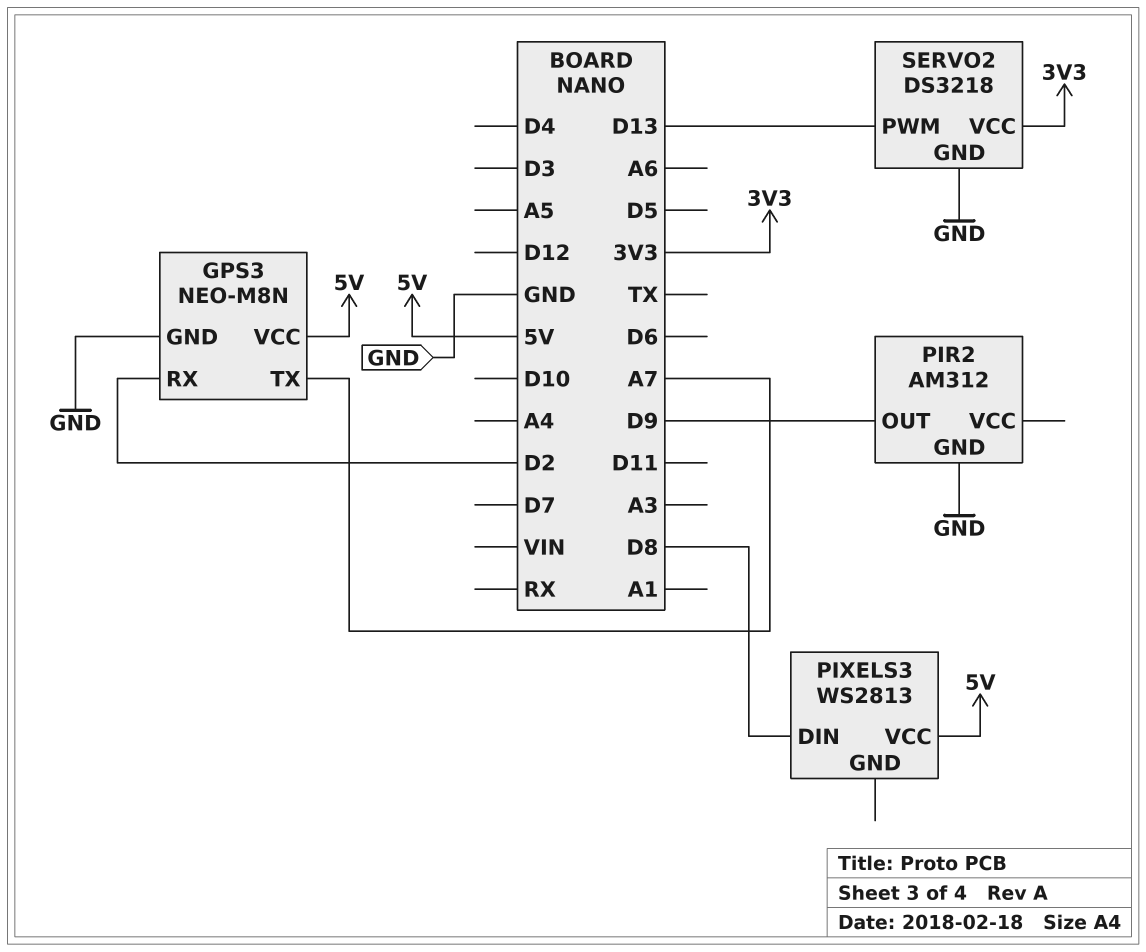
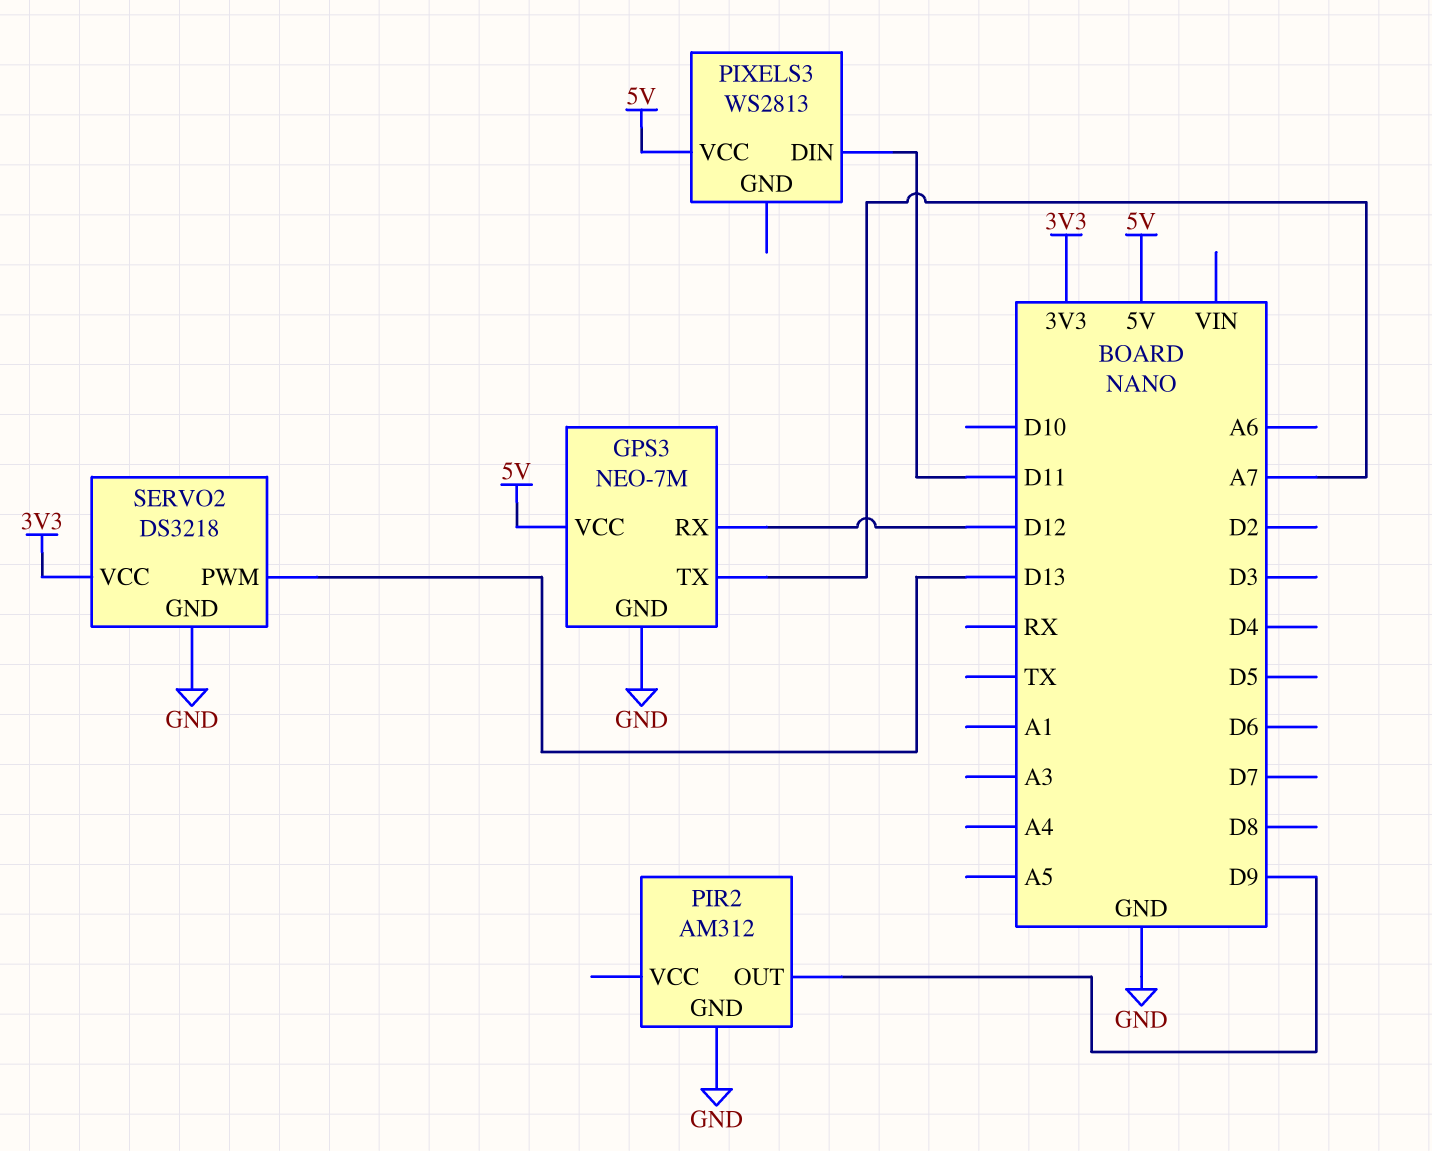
GPS3: NEO-M8N -> NEO-7M
GPS3 pin RX: D2 -> D12
PIXELS3 pin DIN: D8 -> D11

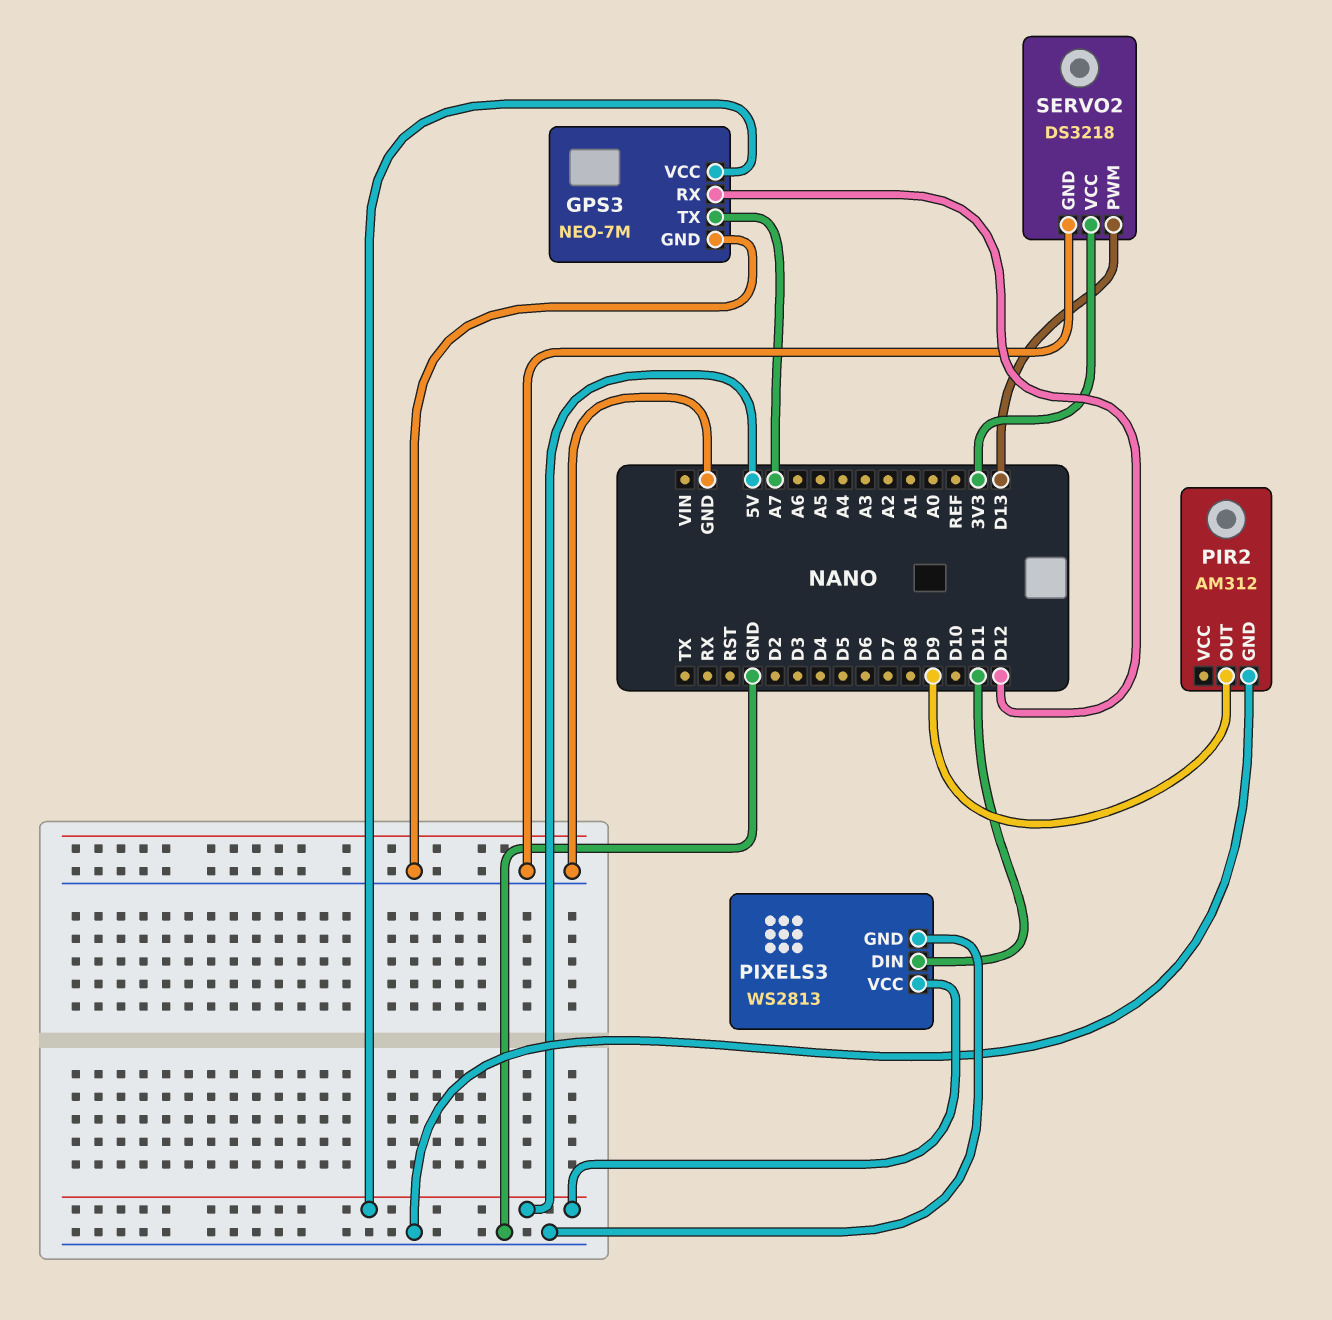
PIXELS3 pin GND: none -> GND

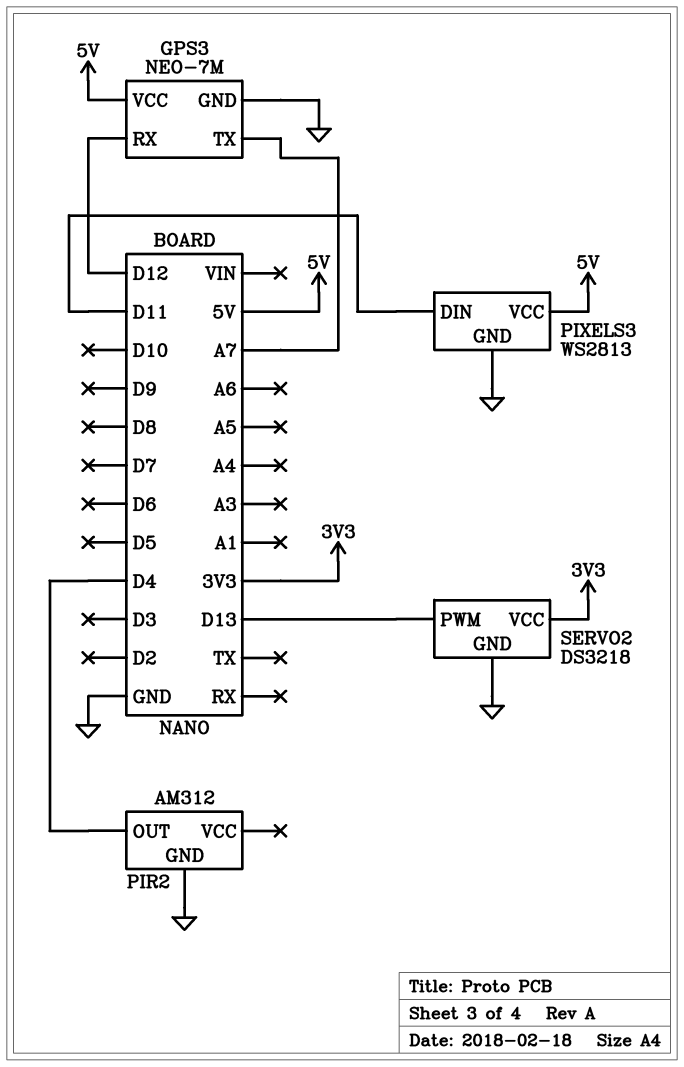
PIR2 pin OUT: D9 -> D4

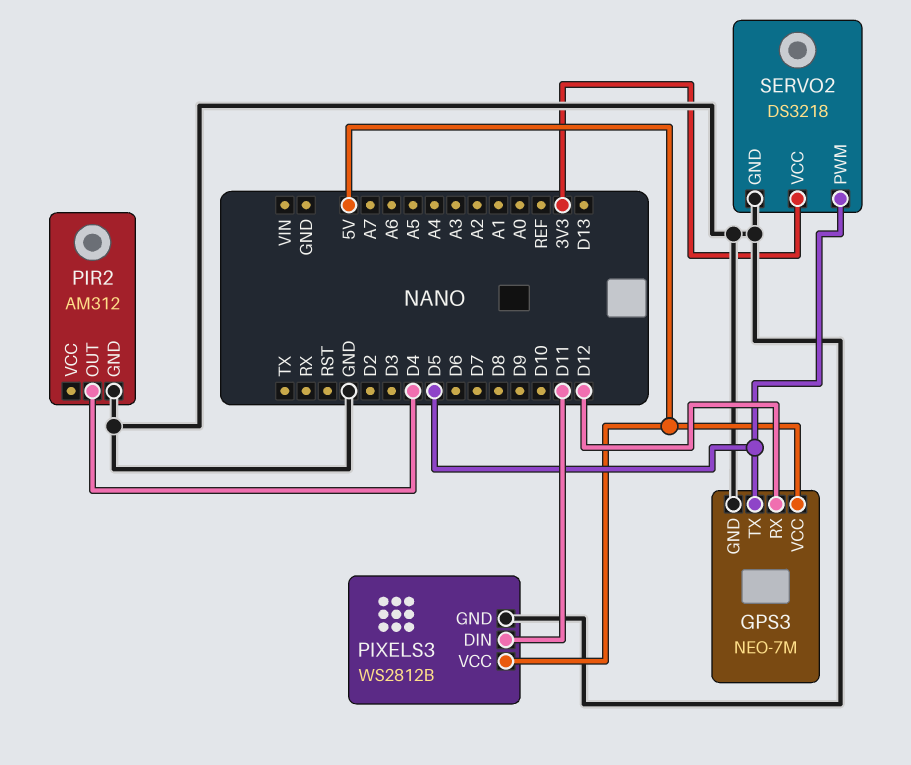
GPS3 pin TX: A7 -> D5
PIXELS3: WS2813 -> WS2812B
SERVO2 pin PWM: D13 -> D5

